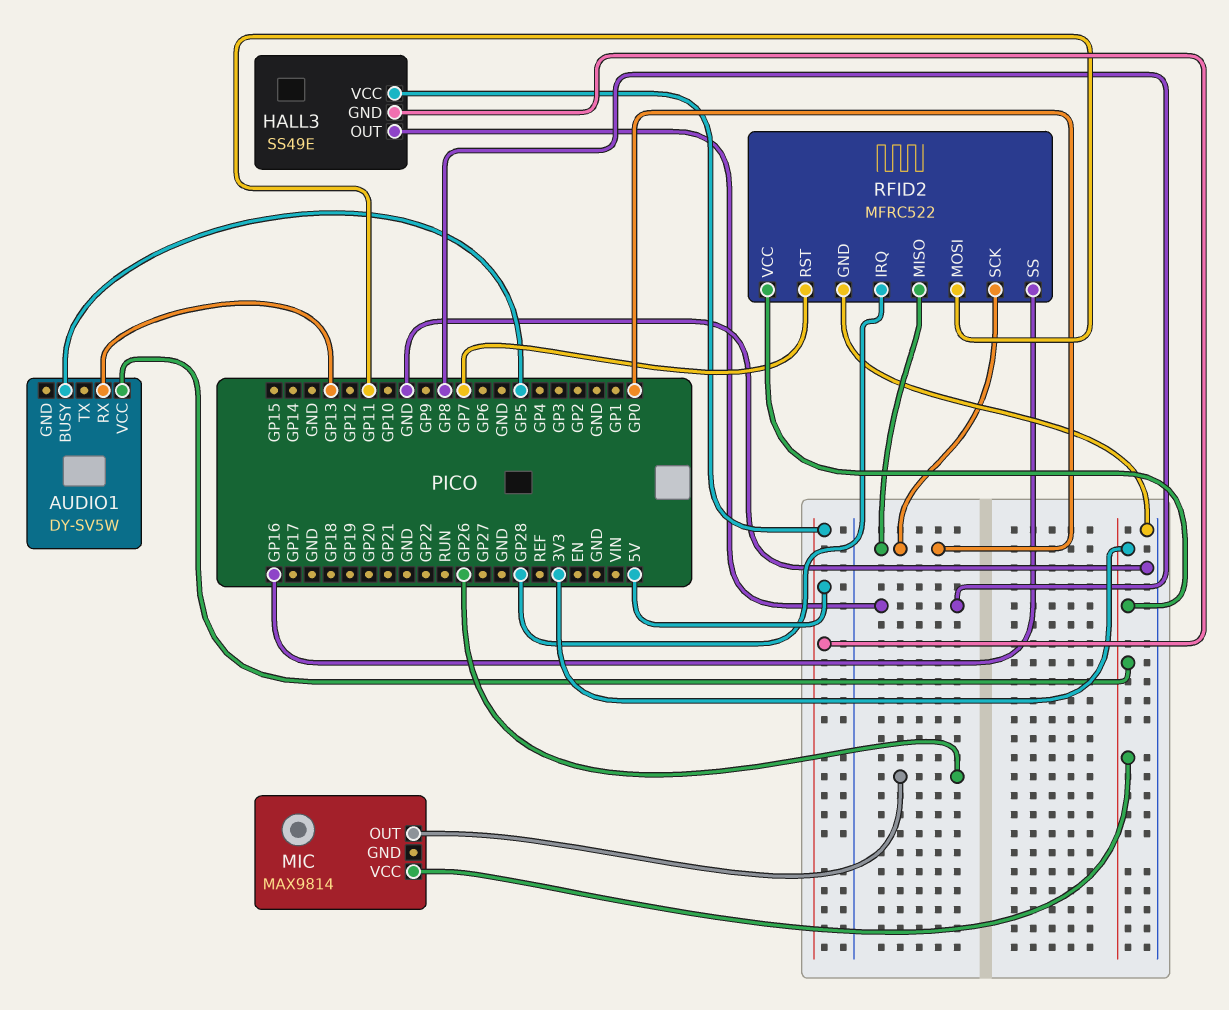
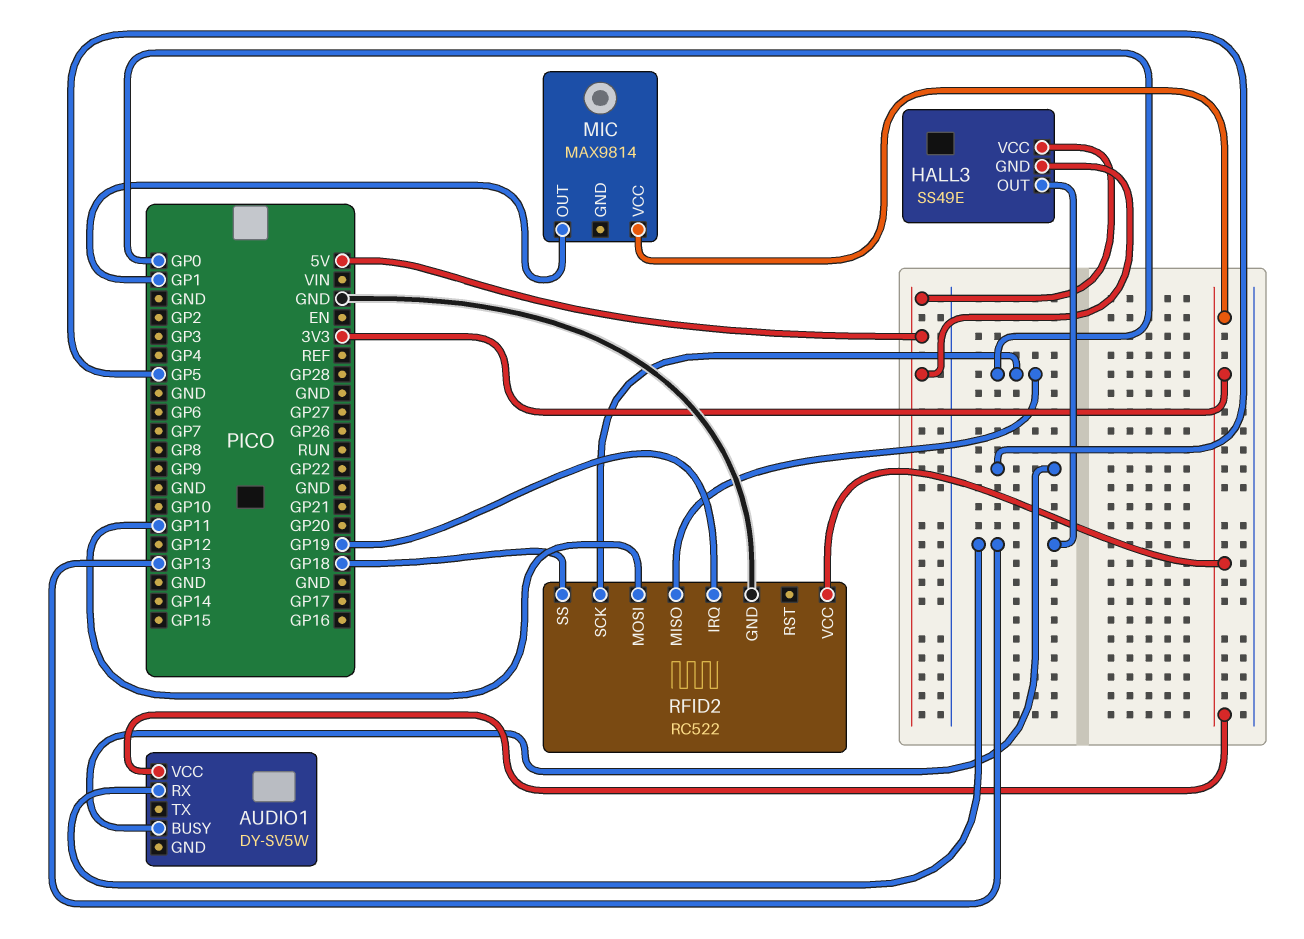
HALL3 pin OUT: GP8 -> GP13
MIC pin OUT: GP26 -> GP1
RFID2: MFRC522 -> RC522
RFID2 pin IRQ: GP28 -> GP19
RFID2 pin RST: GP7 -> none
RFID2 pin SS: GP16 -> GP18

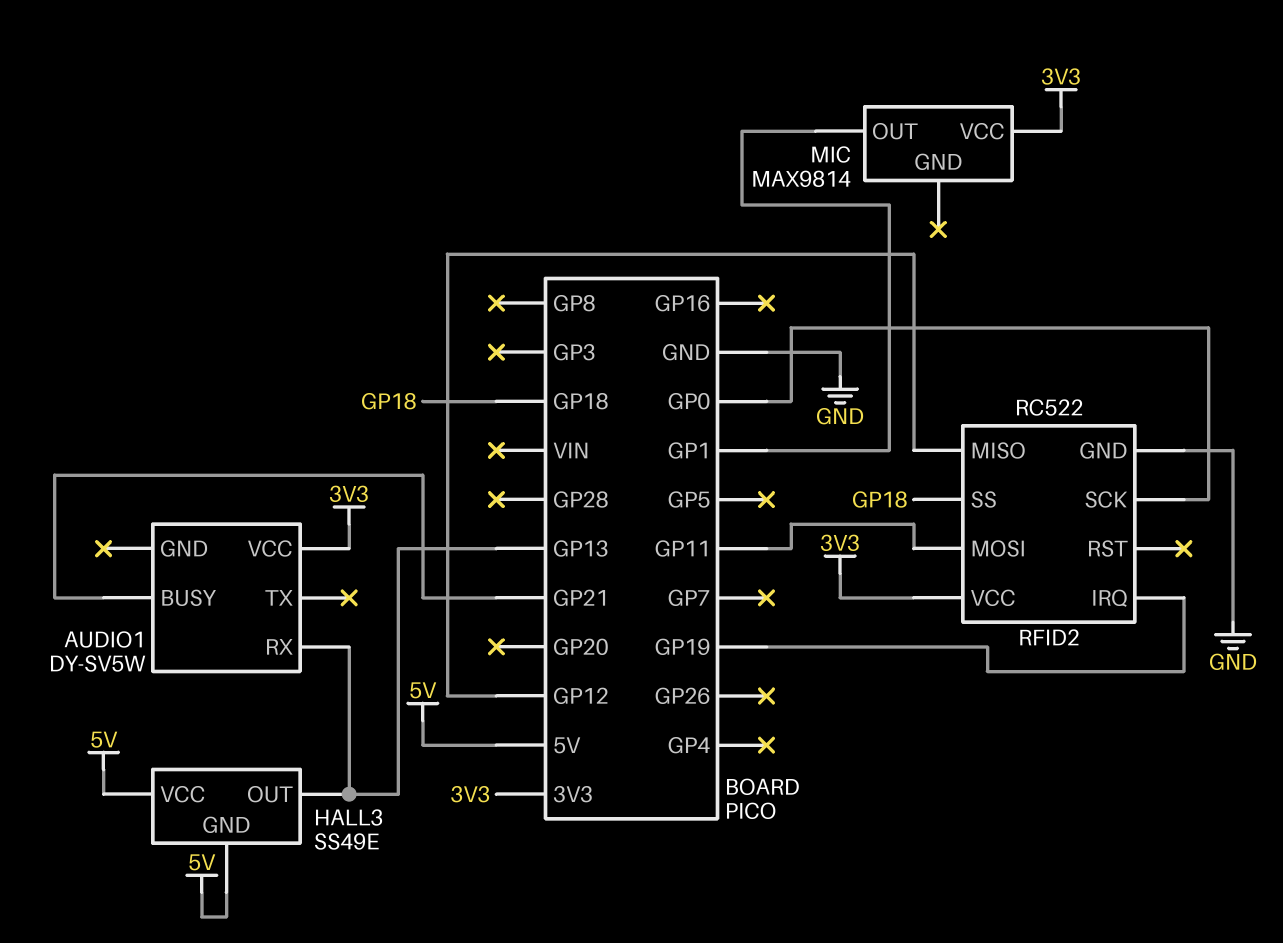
AUDIO1 pin BUSY: GP5 -> GP21
RFID2 pin MISO: GP0 -> GP12

